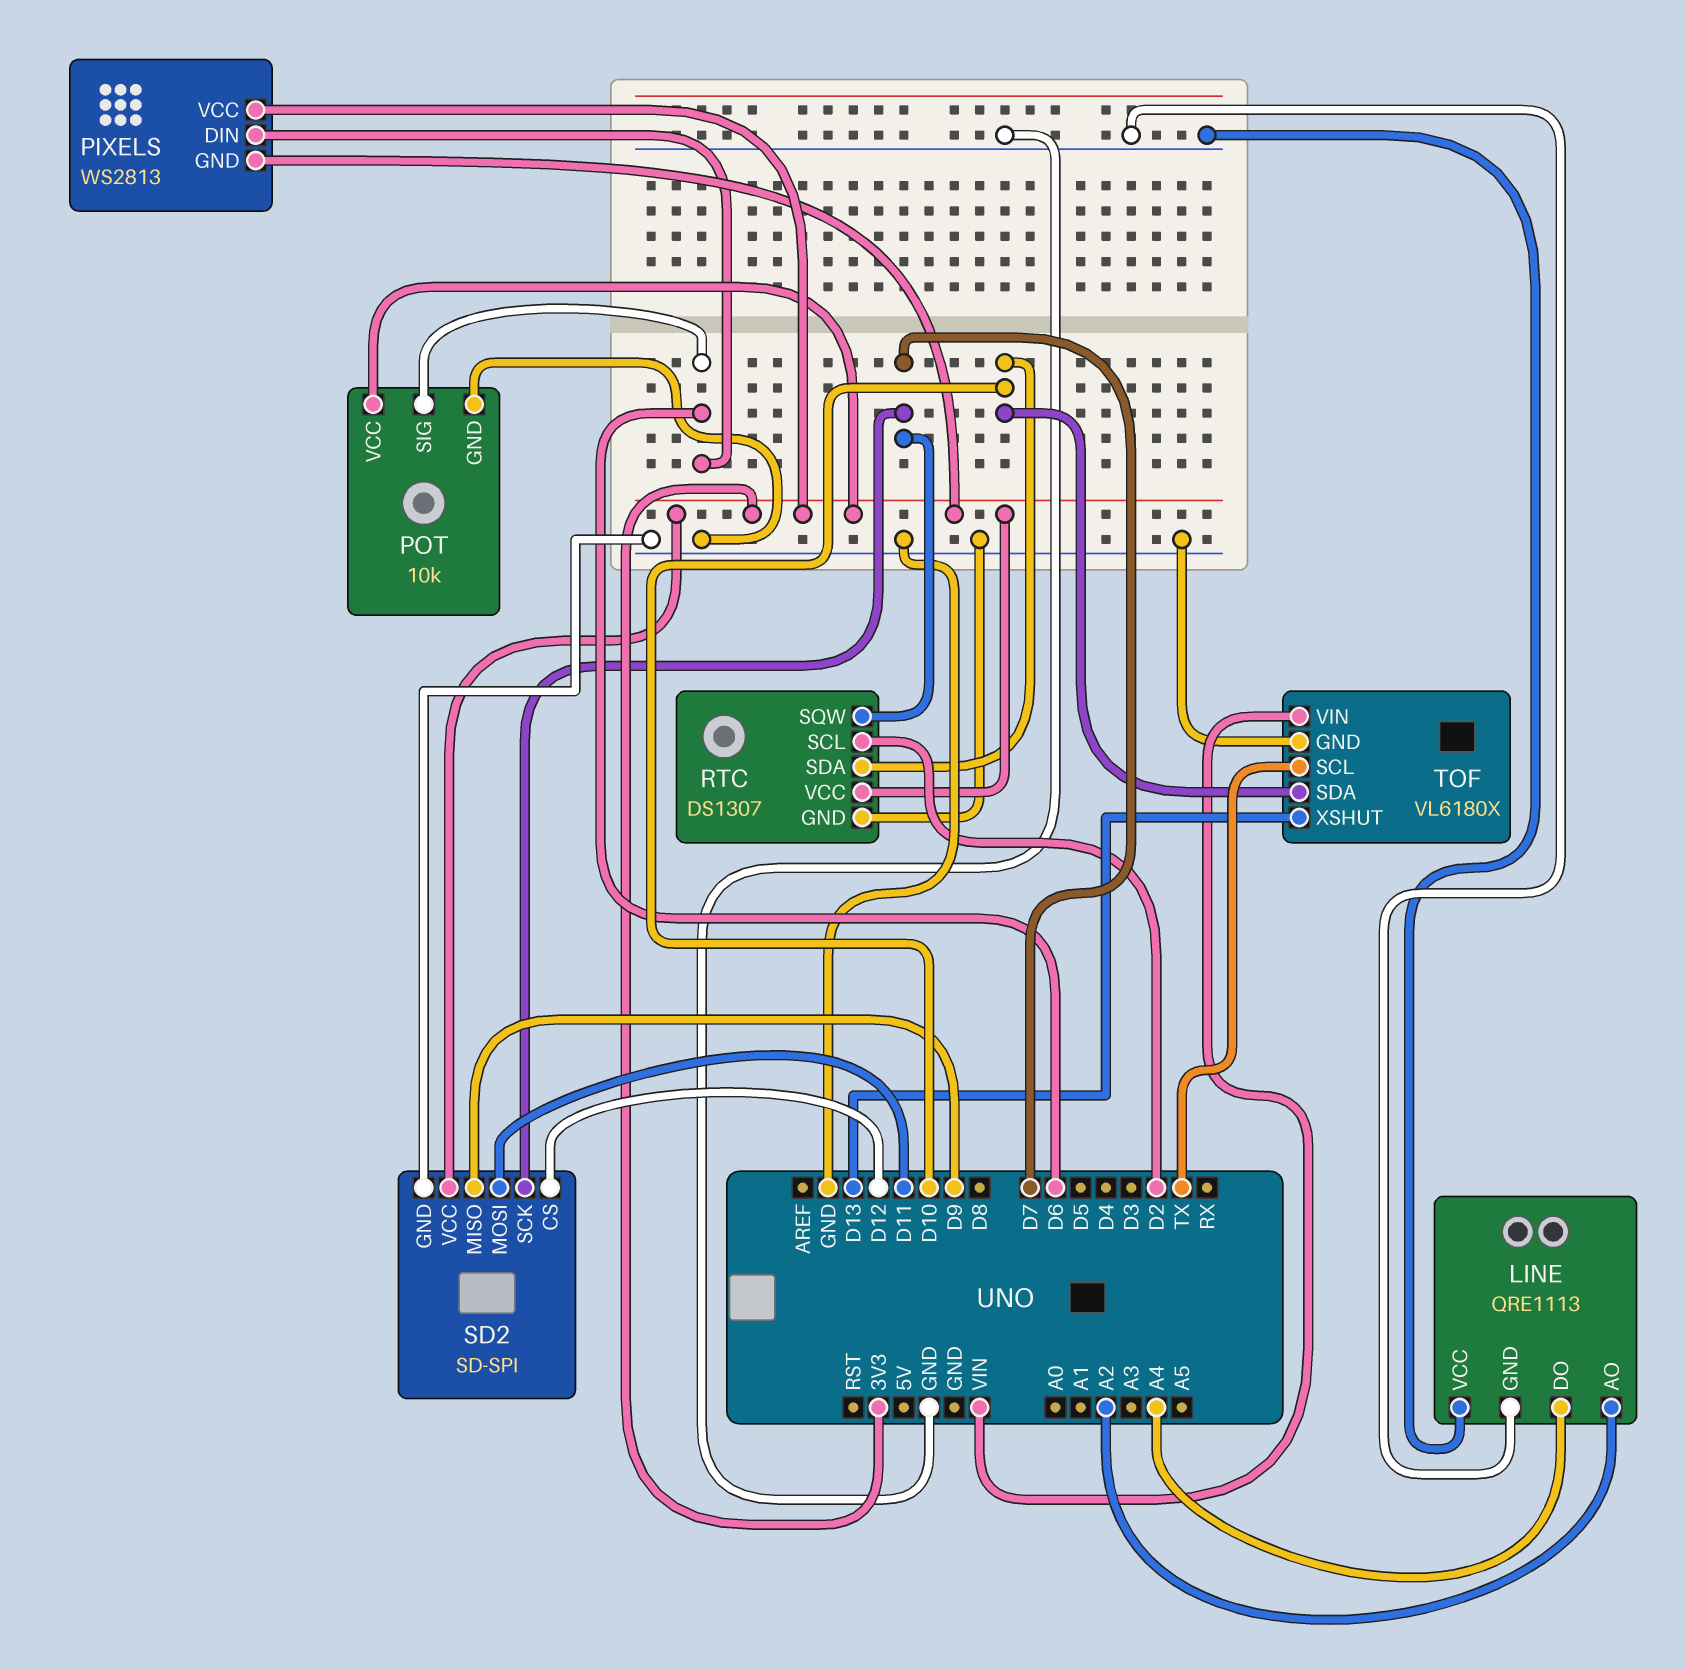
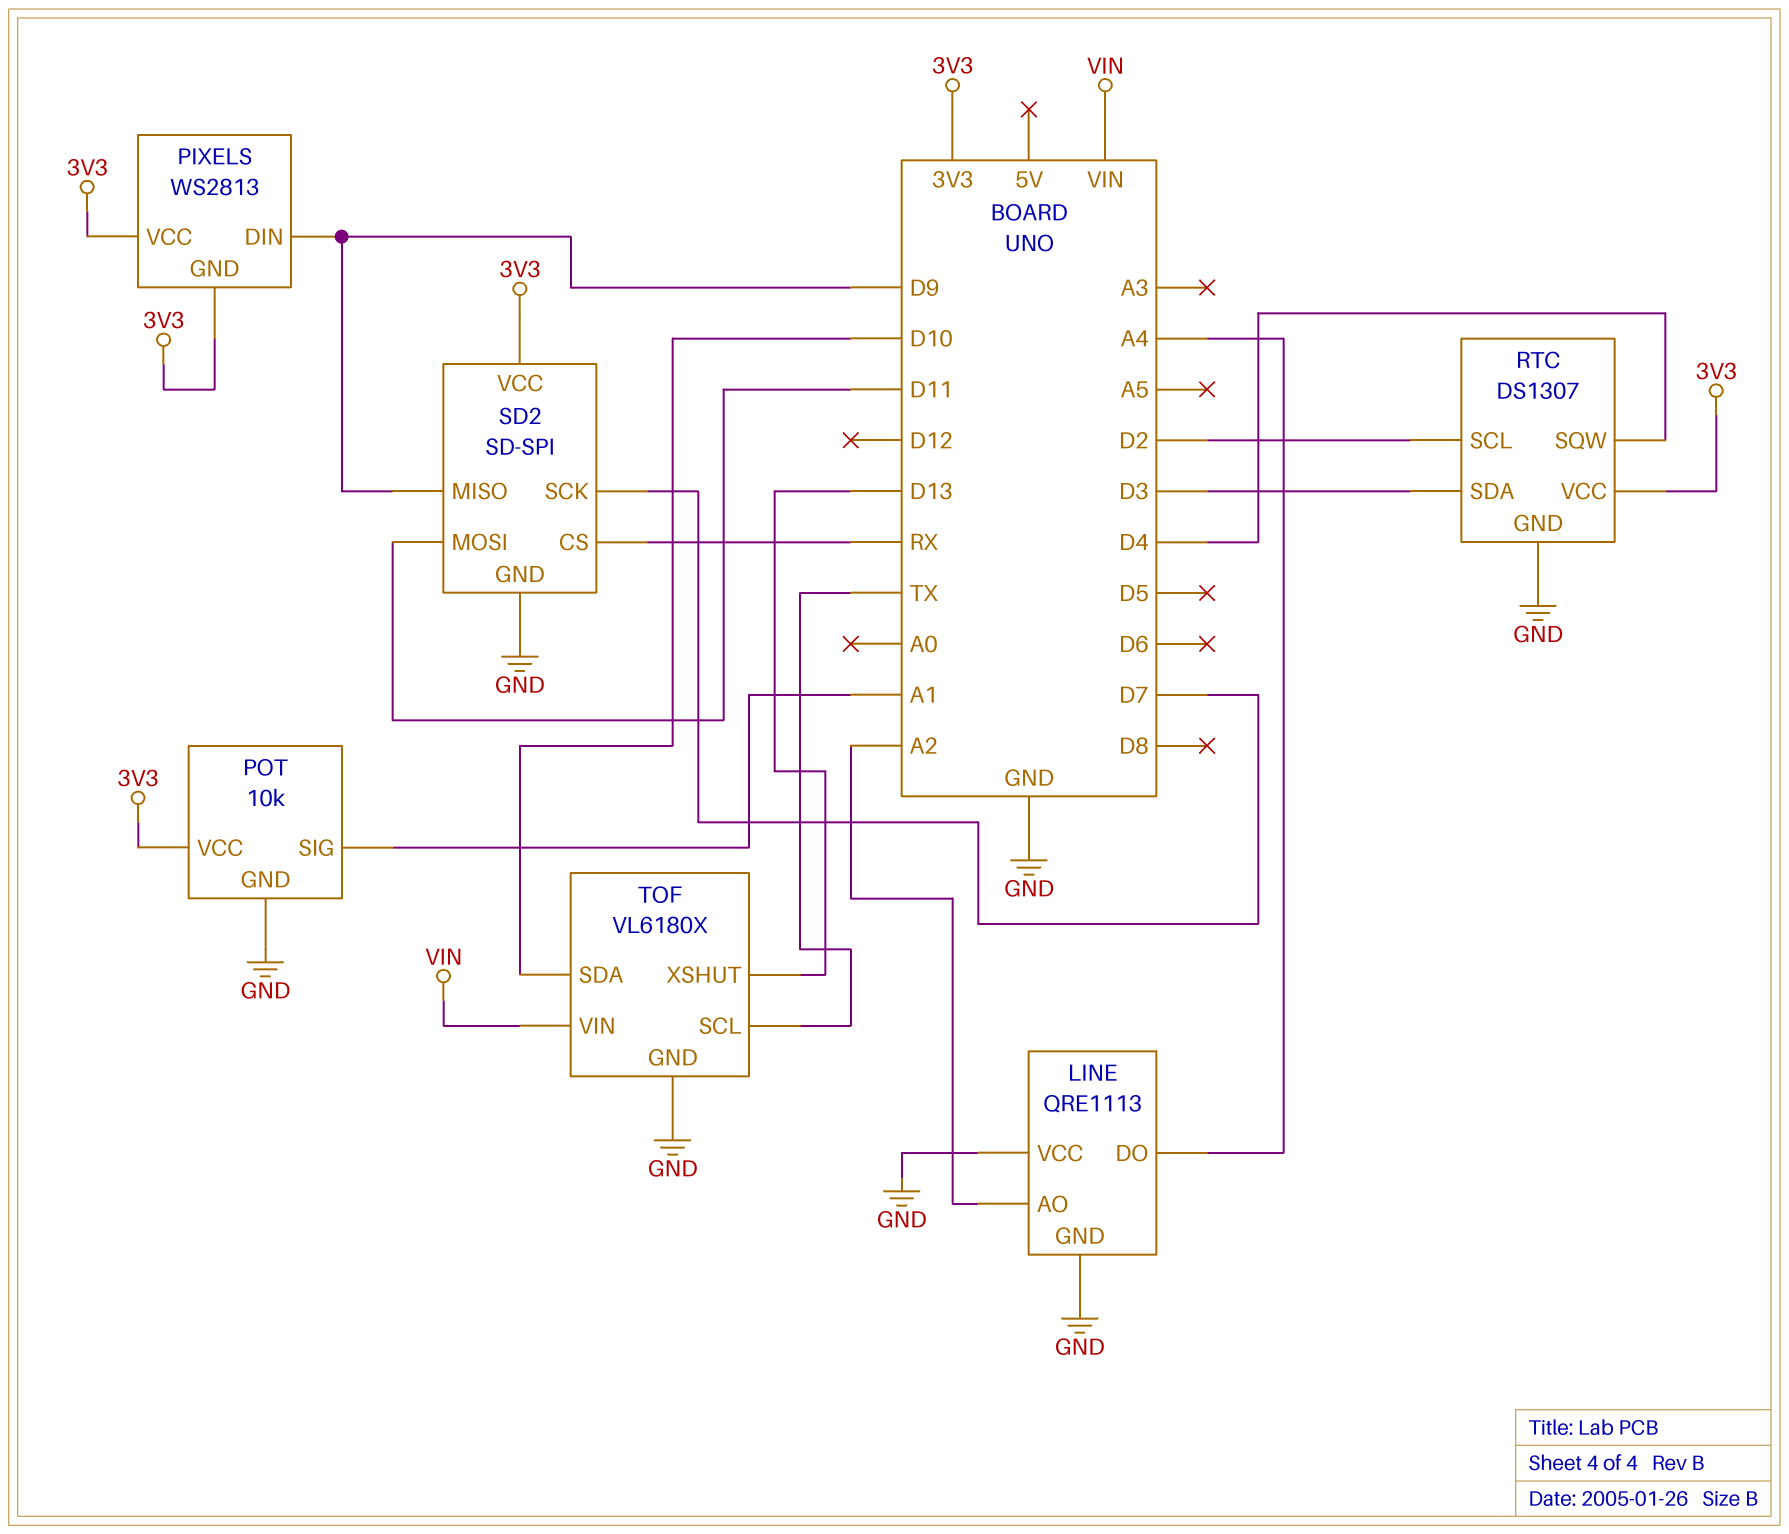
PIXELS pin DIN: D6 -> D9
POT pin SIG: D6 -> A1
RTC pin SDA: D10 -> D3
RTC pin SQW: D7 -> D4
SD2 pin CS: D12 -> RX

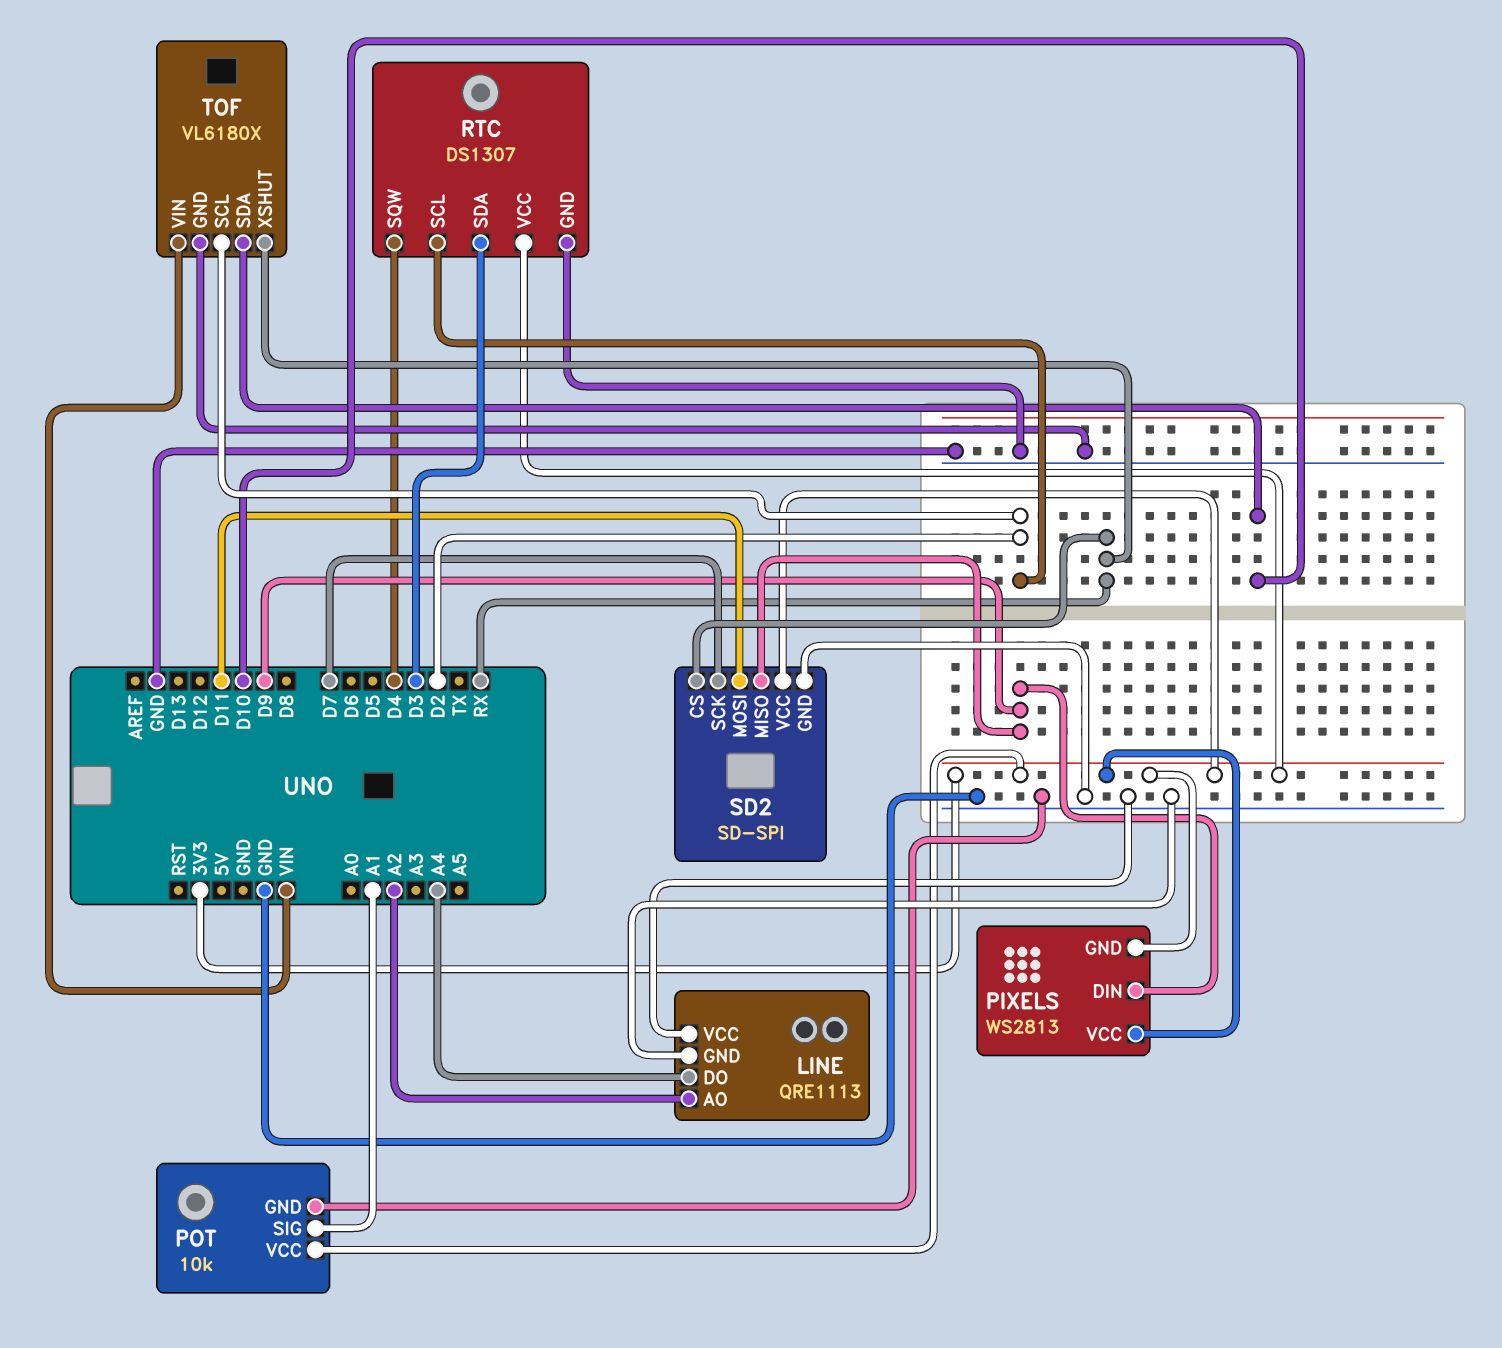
TOF pin SCL: TX -> D2
TOF pin XSHUT: D13 -> RX

